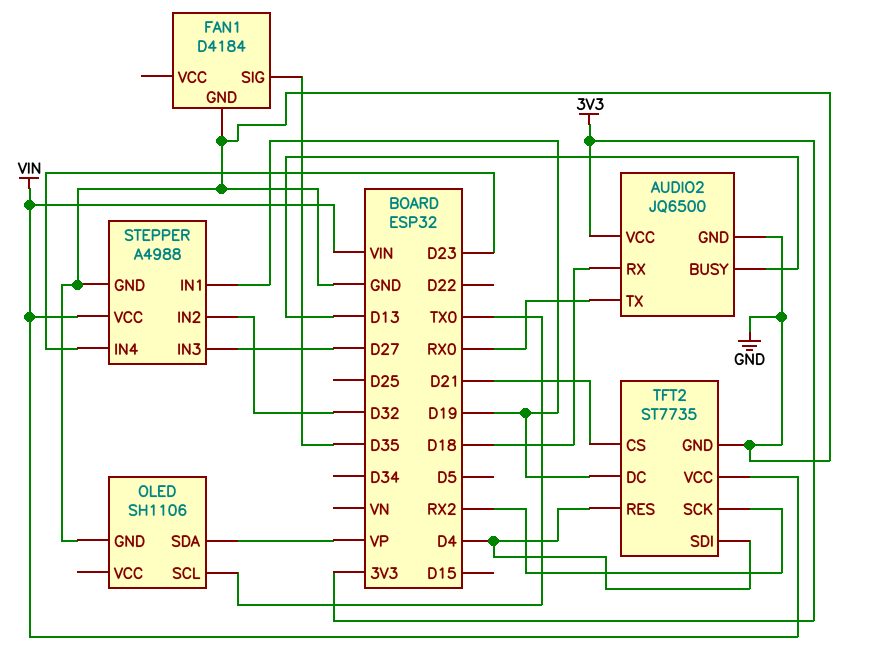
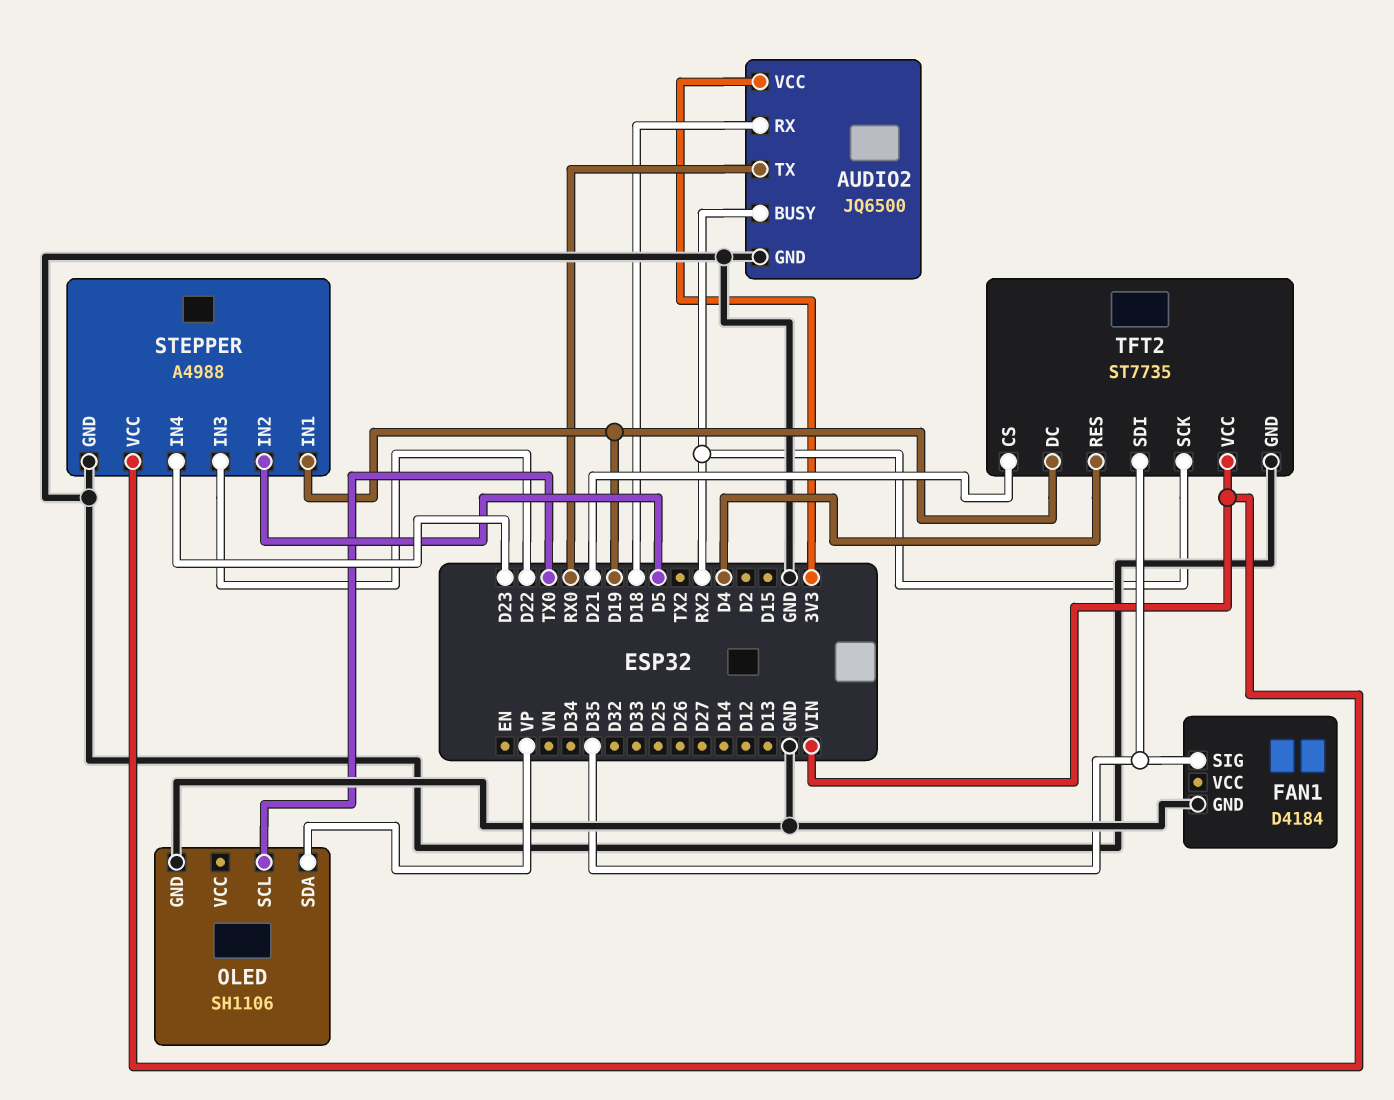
AUDIO2 pin BUSY: D13 -> RX2
STEPPER pin IN2: D32 -> D5
STEPPER pin IN3: D27 -> D22
TFT2 pin SDI: D4 -> D35

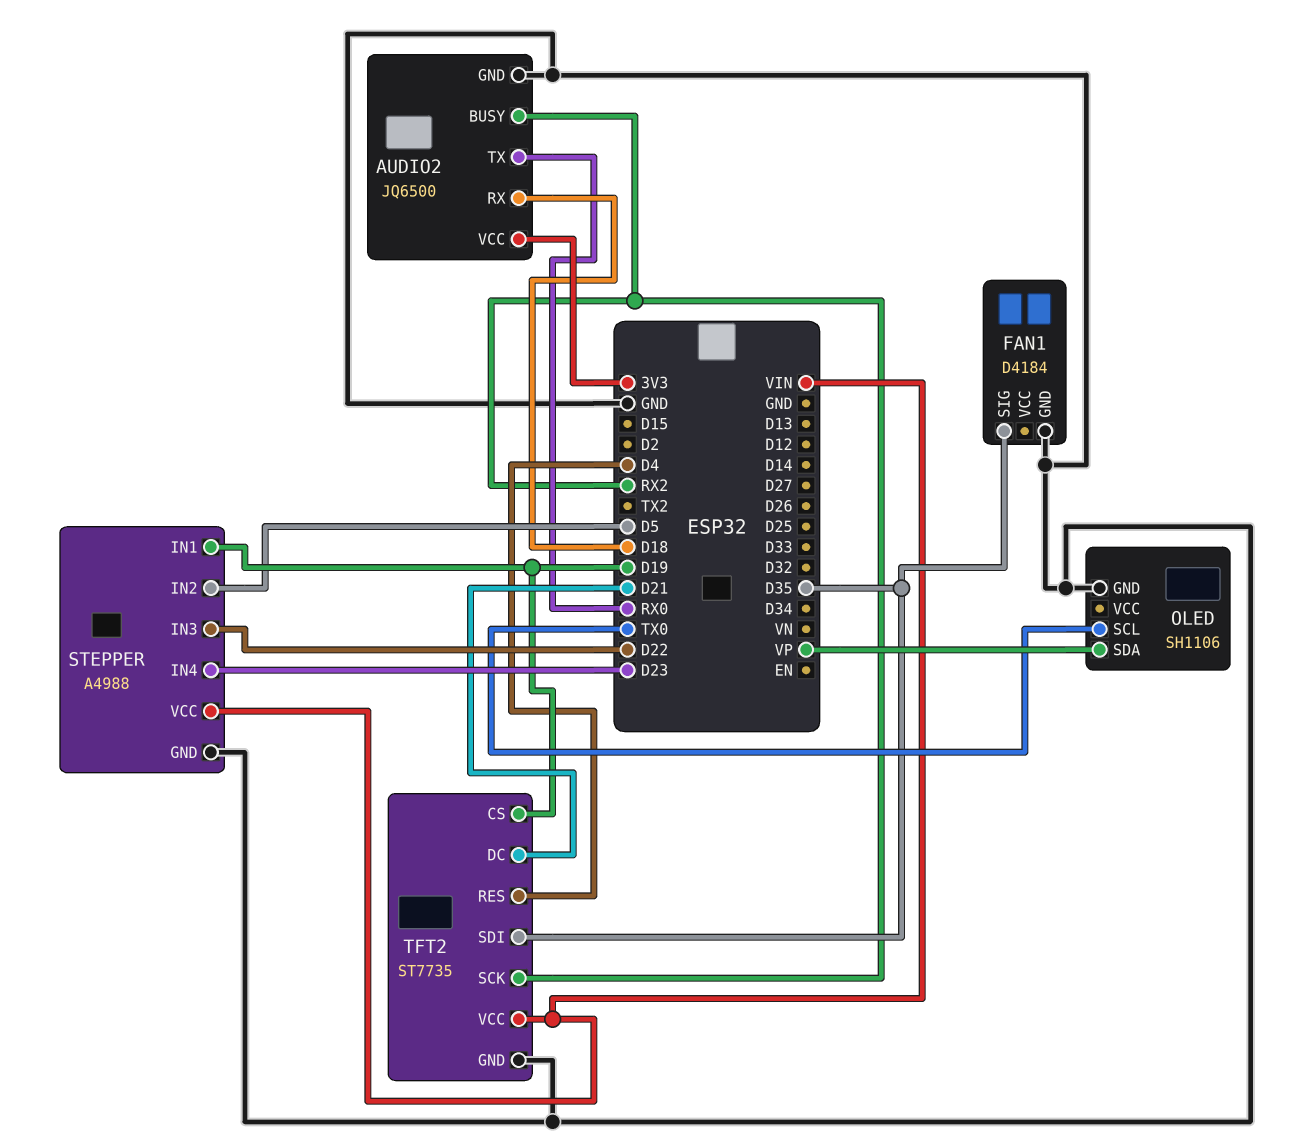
TFT2 pin CS: D21 -> D19
TFT2 pin DC: D19 -> D21

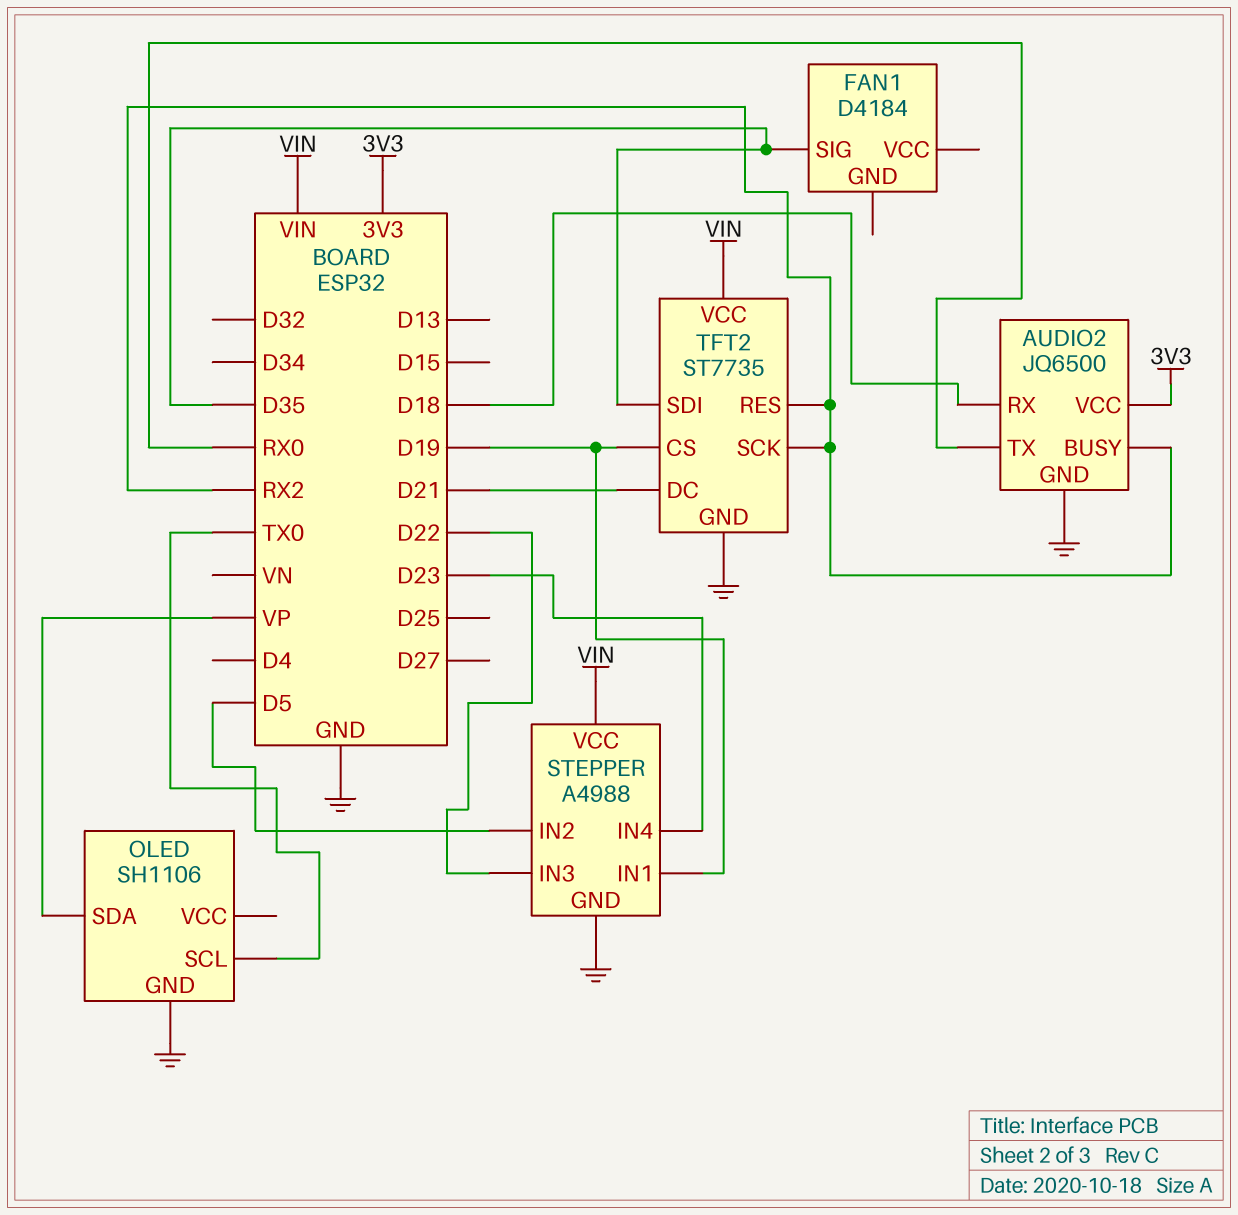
FAN1 pin GND: GND -> none
TFT2 pin RES: D4 -> RX2

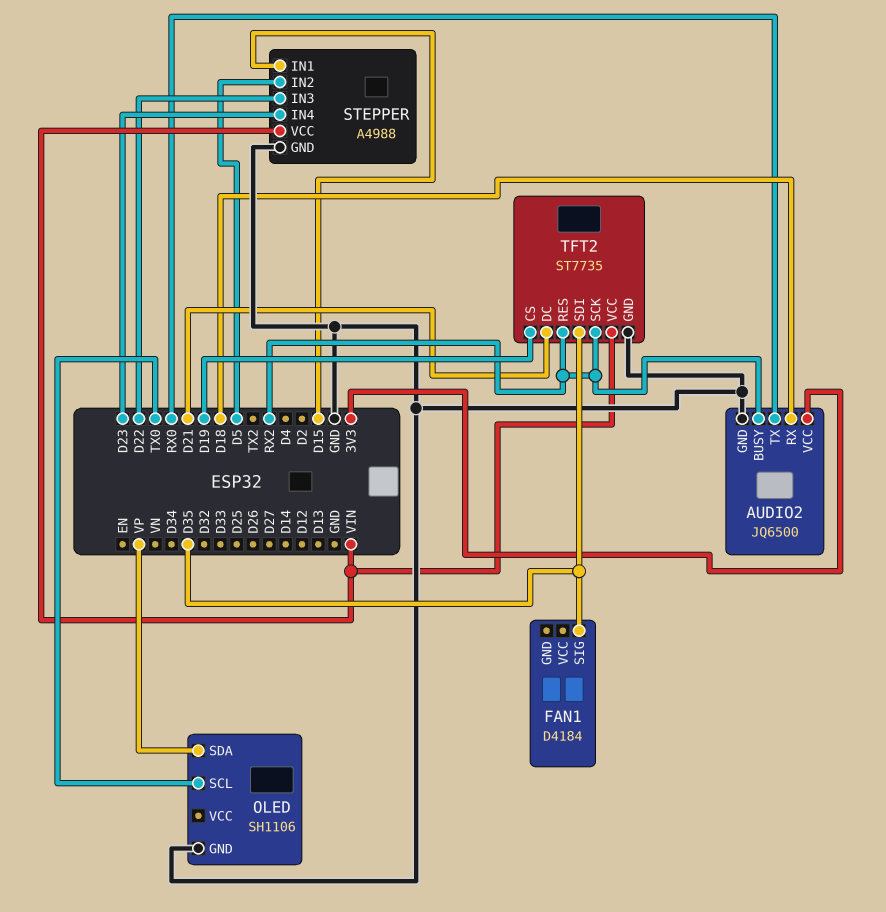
STEPPER pin IN1: D19 -> D15

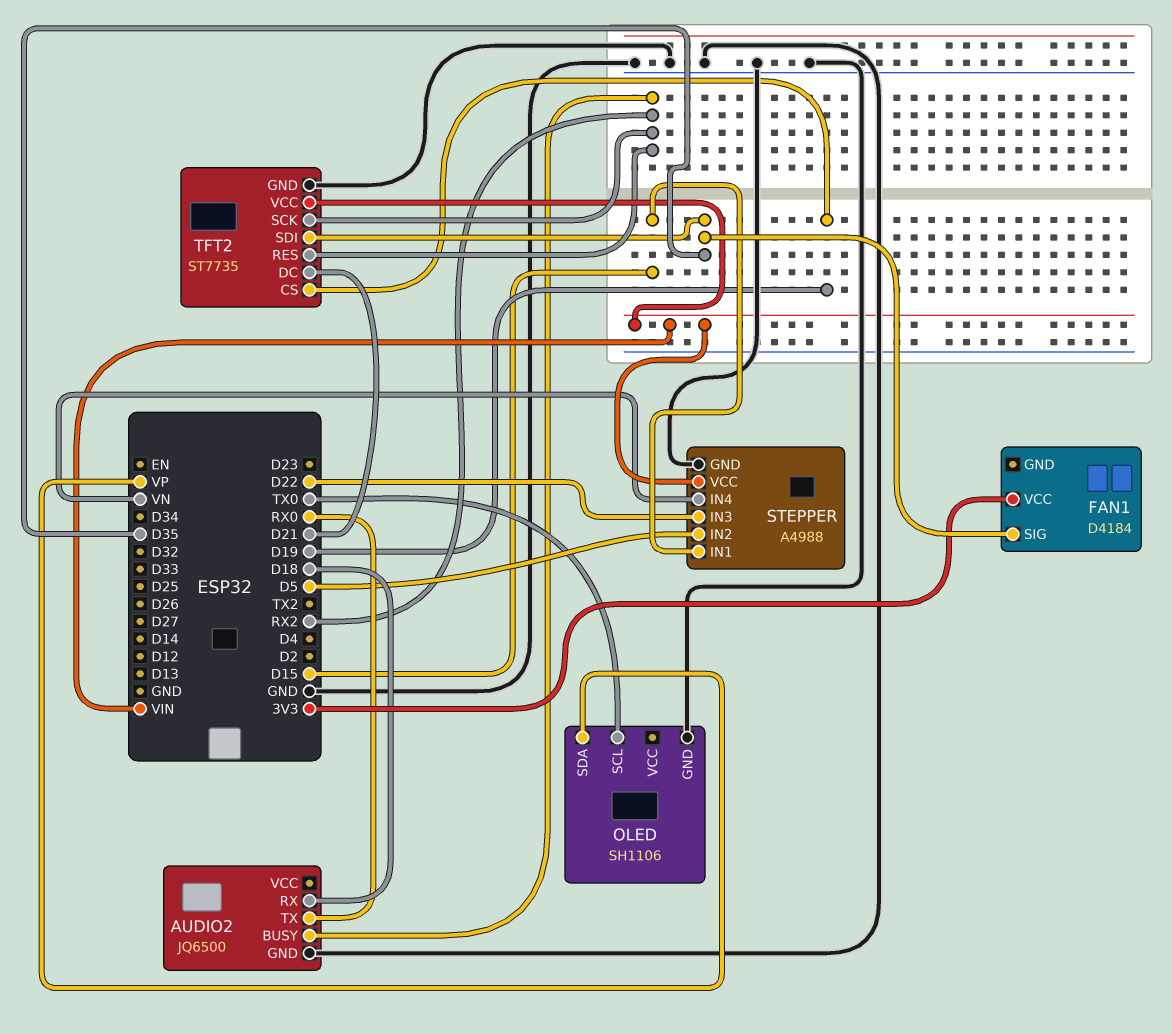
AUDIO2 pin VCC: 3V3 -> none
FAN1 pin VCC: none -> 3V3
STEPPER pin IN4: D23 -> VN

